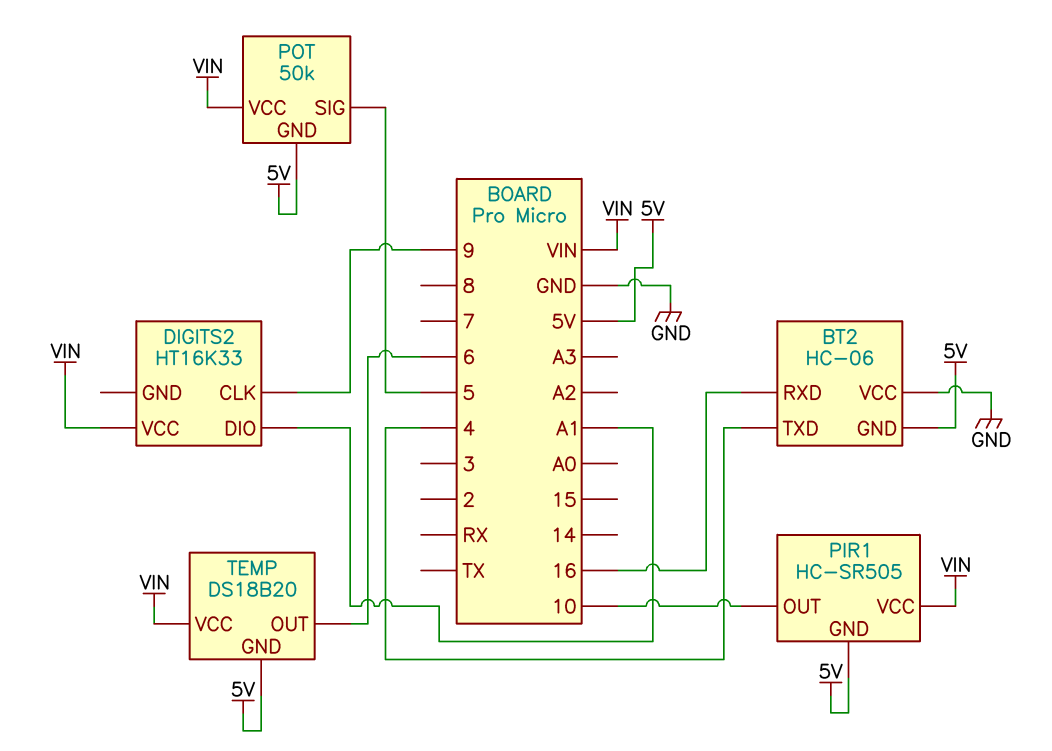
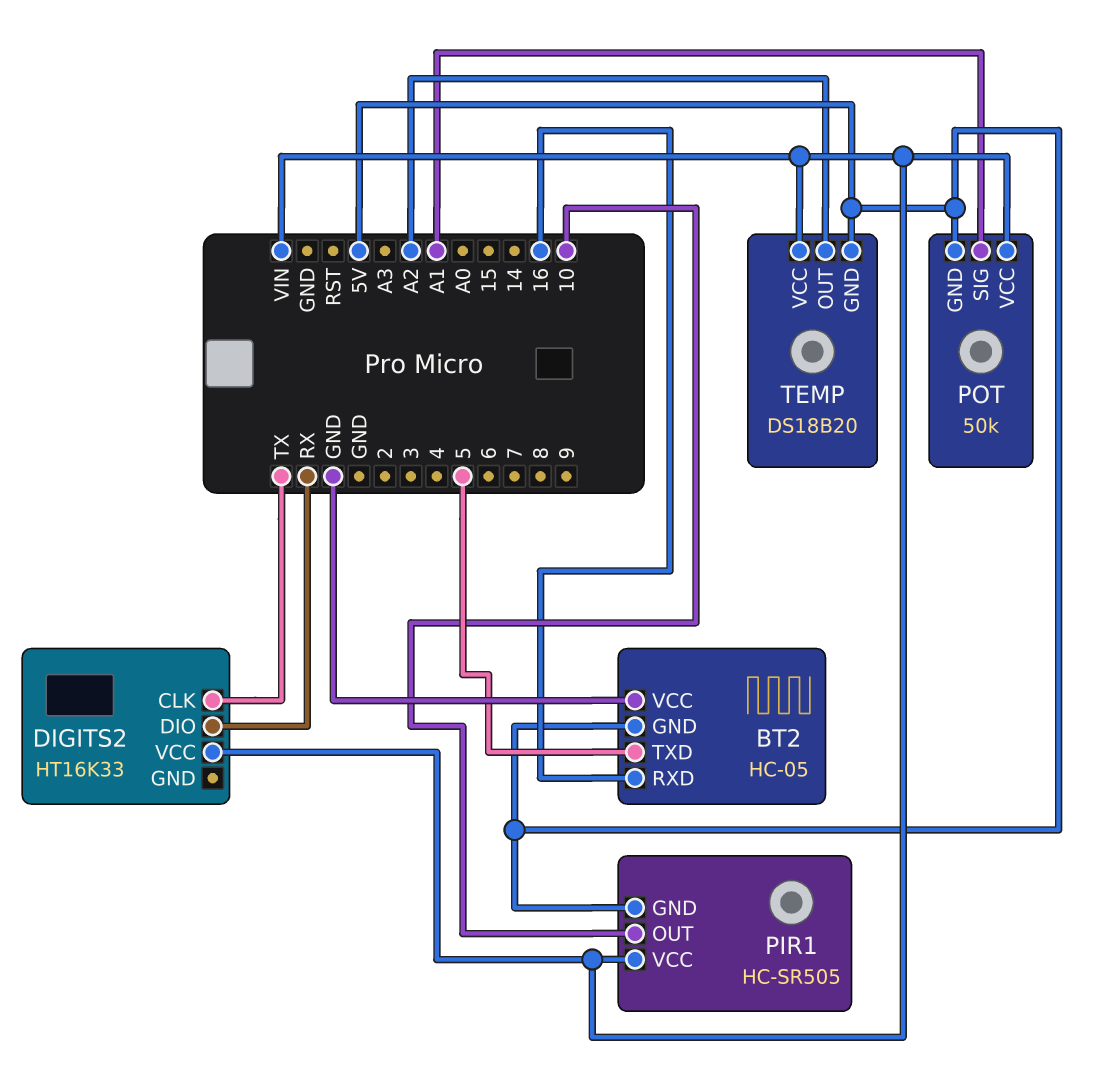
BT2: HC-06 -> HC-05
BT2 pin TXD: 4 -> 5
DIGITS2 pin CLK: 9 -> TX
DIGITS2 pin DIO: A1 -> RX
POT pin SIG: 5 -> A1
TEMP pin OUT: 6 -> A2

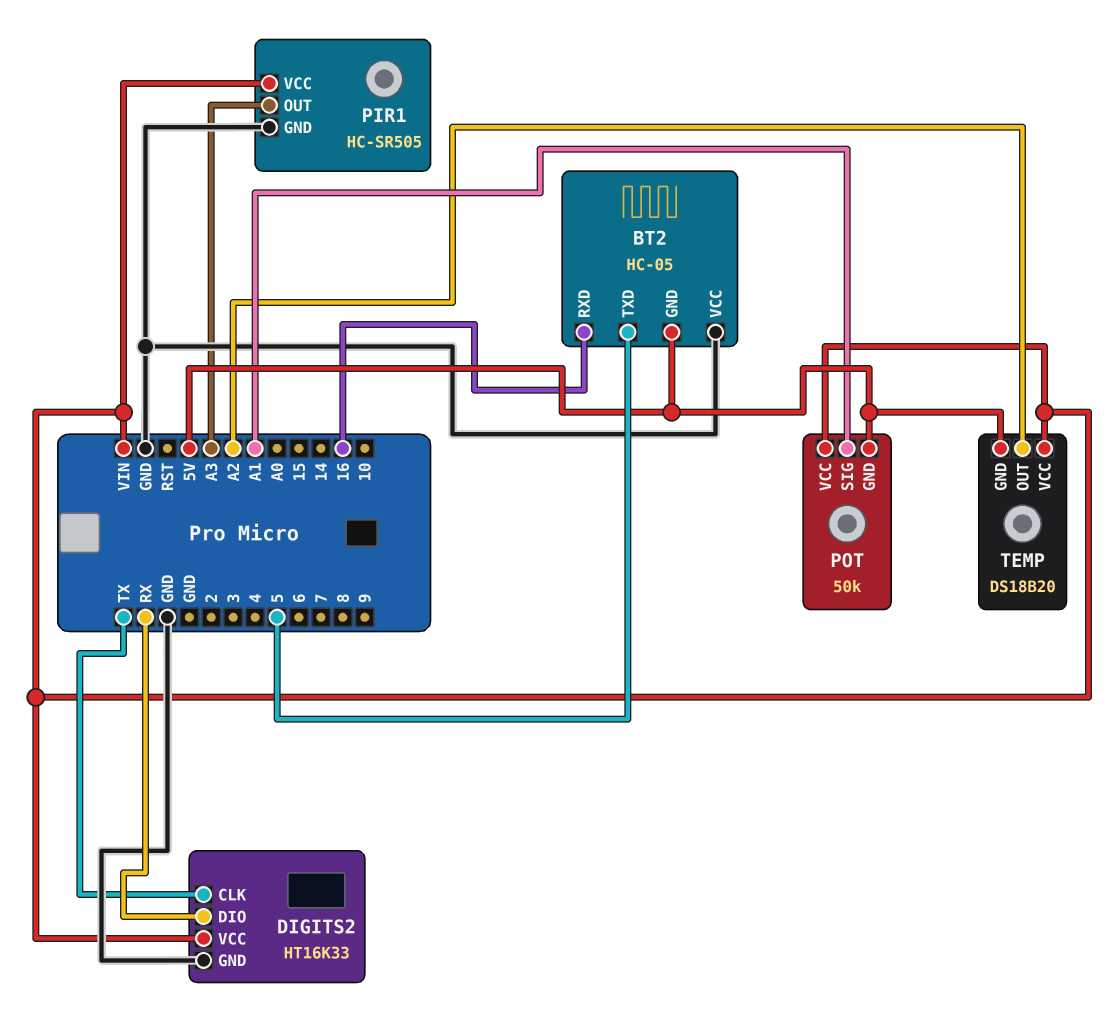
DIGITS2 pin GND: none -> GND
PIR1 pin GND: 5V -> GND
PIR1 pin OUT: 10 -> A3

